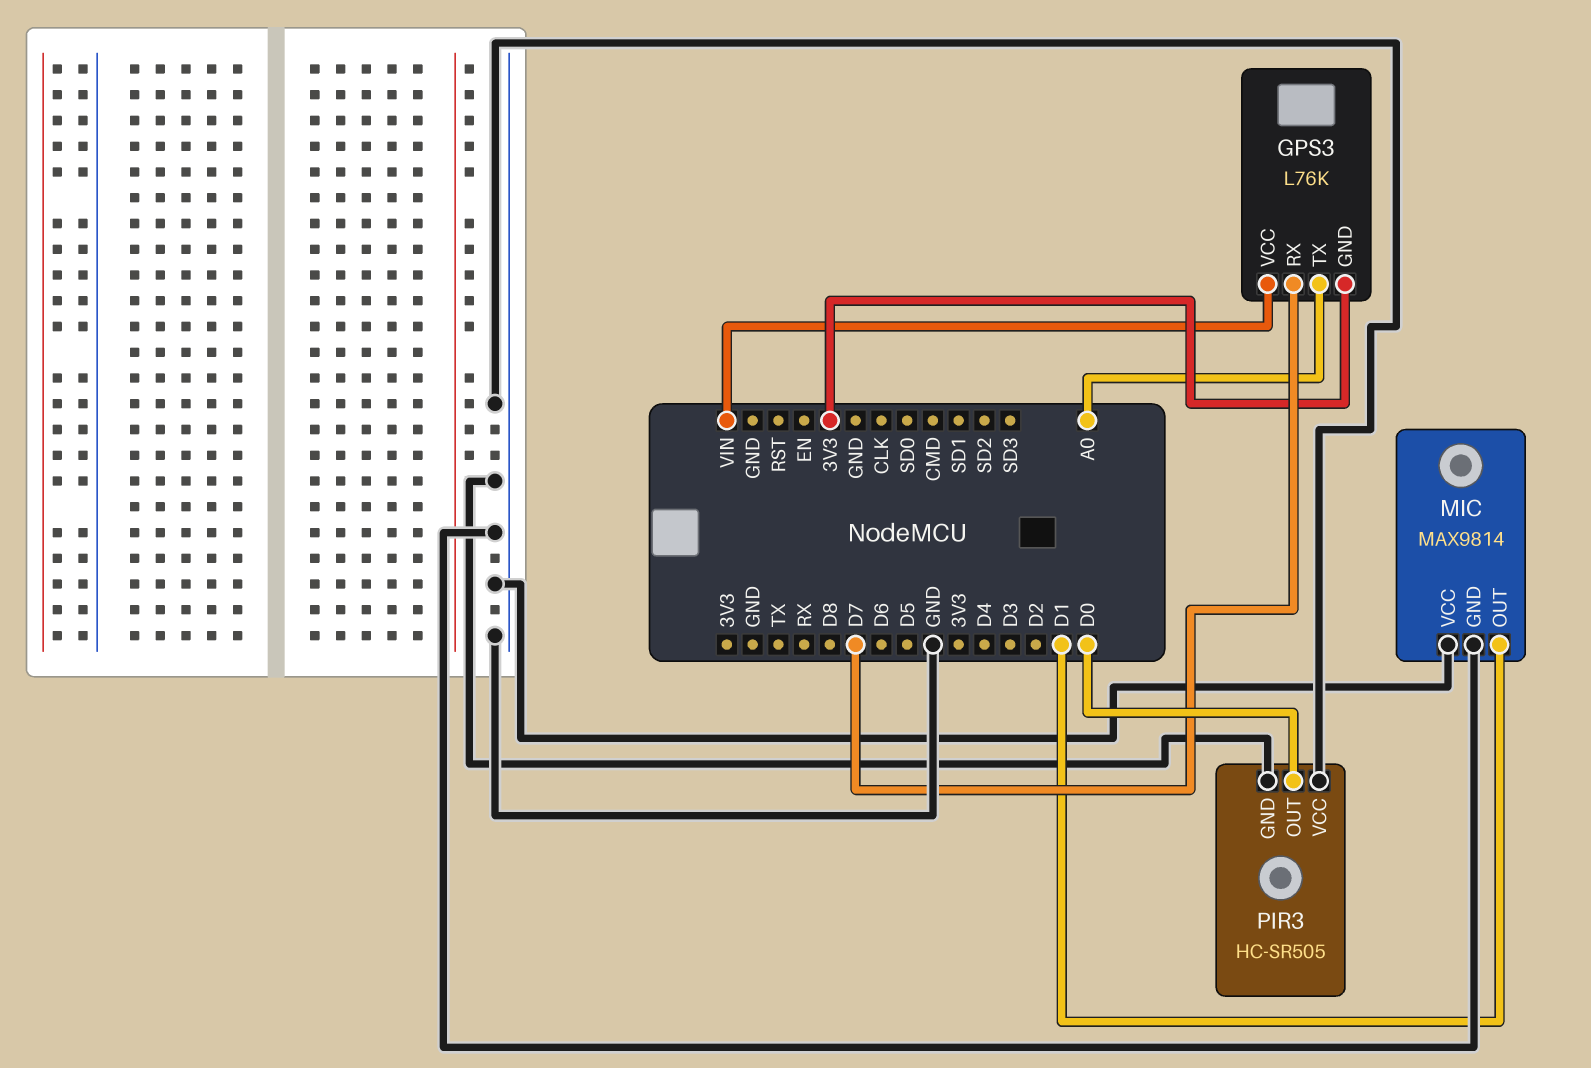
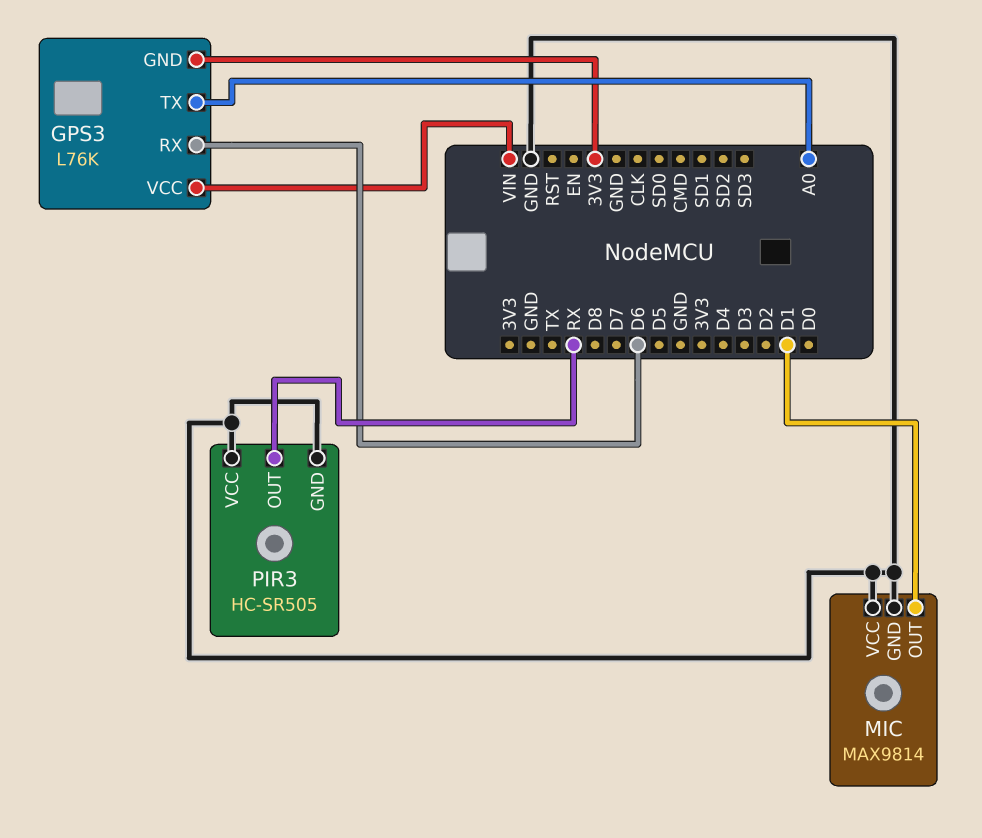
GPS3 pin RX: D7 -> D6
PIR3 pin OUT: D0 -> RX

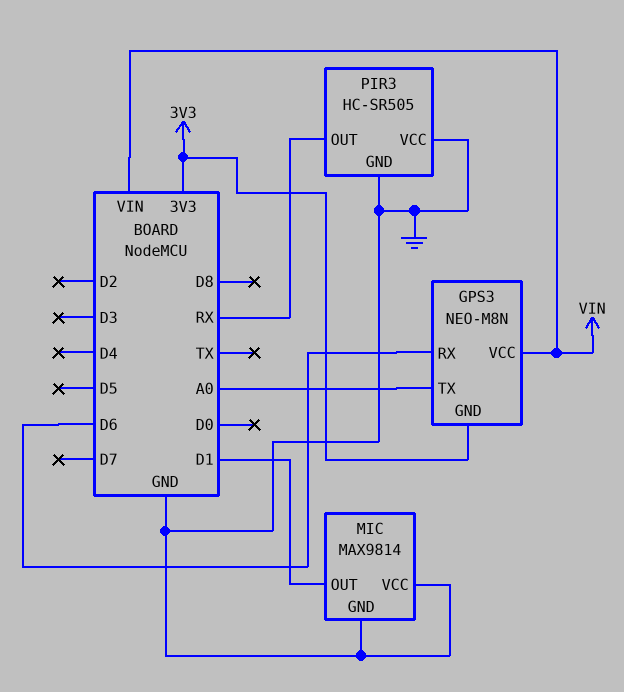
GPS3: L76K -> NEO-M8N

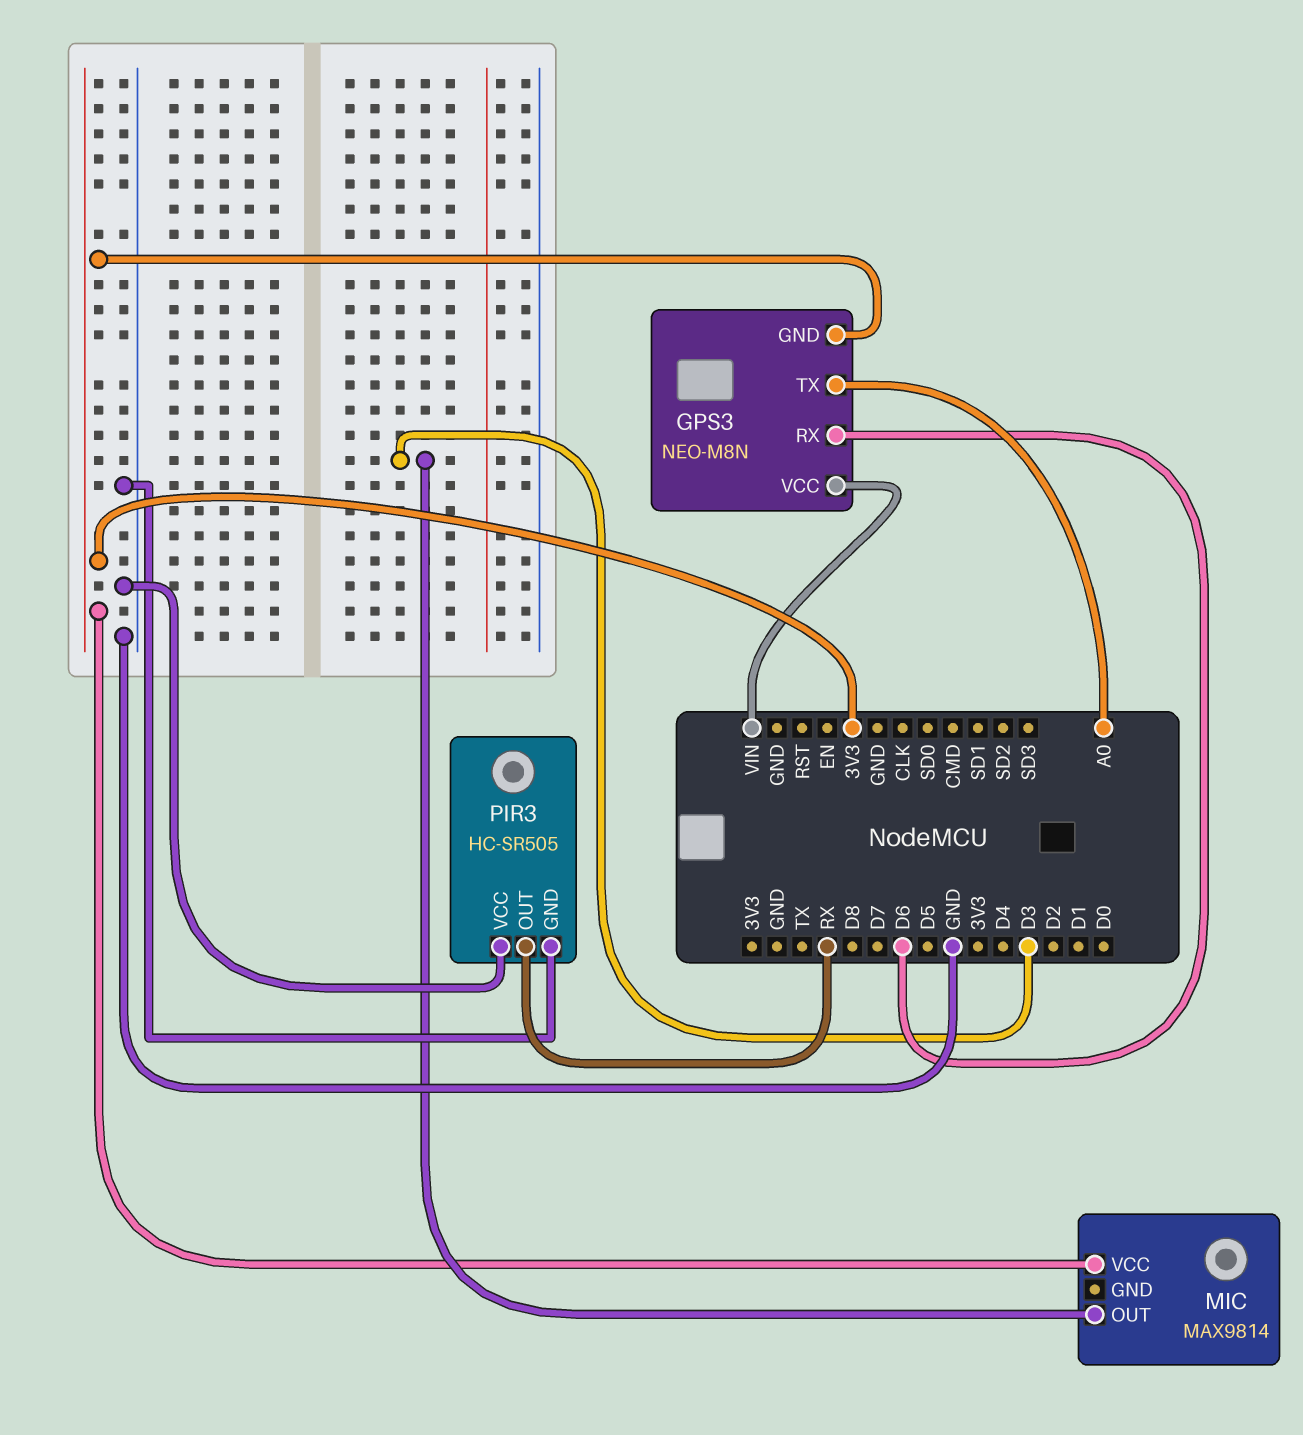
MIC pin GND: GND -> none
MIC pin OUT: D1 -> D3
MIC pin VCC: GND -> 3V3

